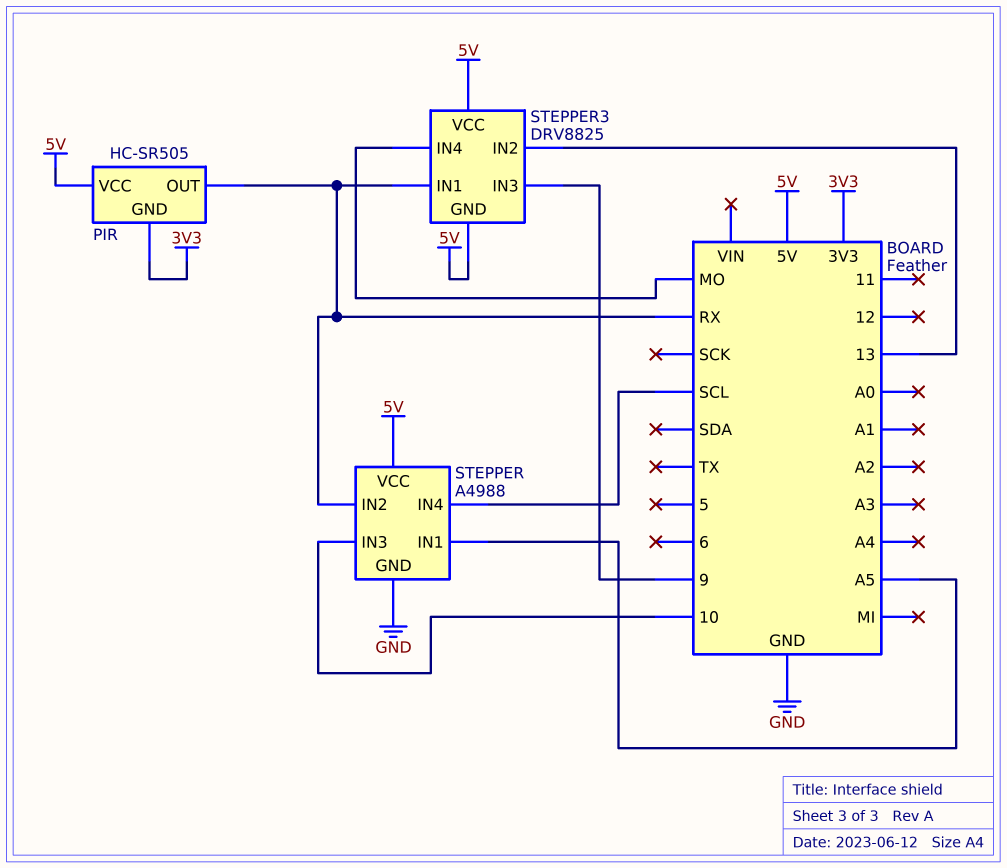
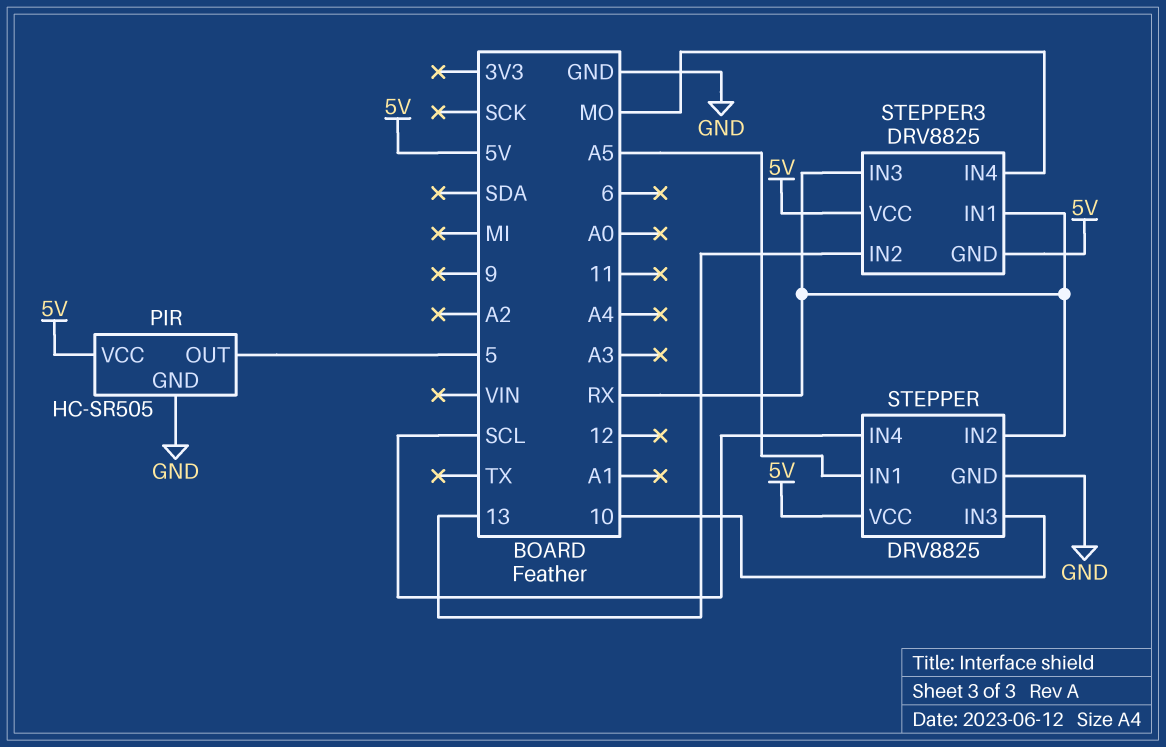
PIR pin GND: 3V3 -> GND
PIR pin OUT: RX -> 5
STEPPER: A4988 -> DRV8825
STEPPER3 pin IN3: 9 -> RX

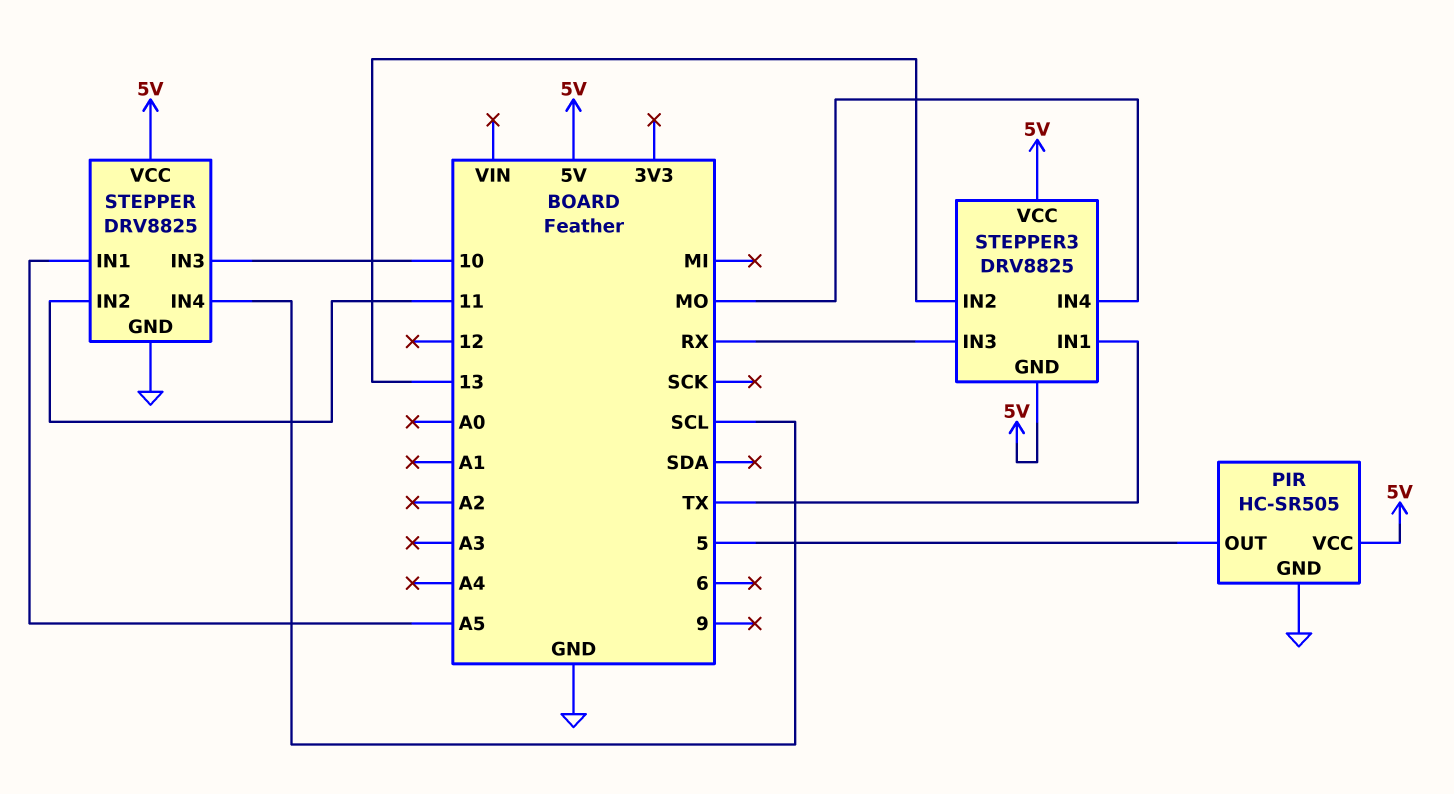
STEPPER pin IN2: RX -> 11
STEPPER3 pin IN1: RX -> TX

